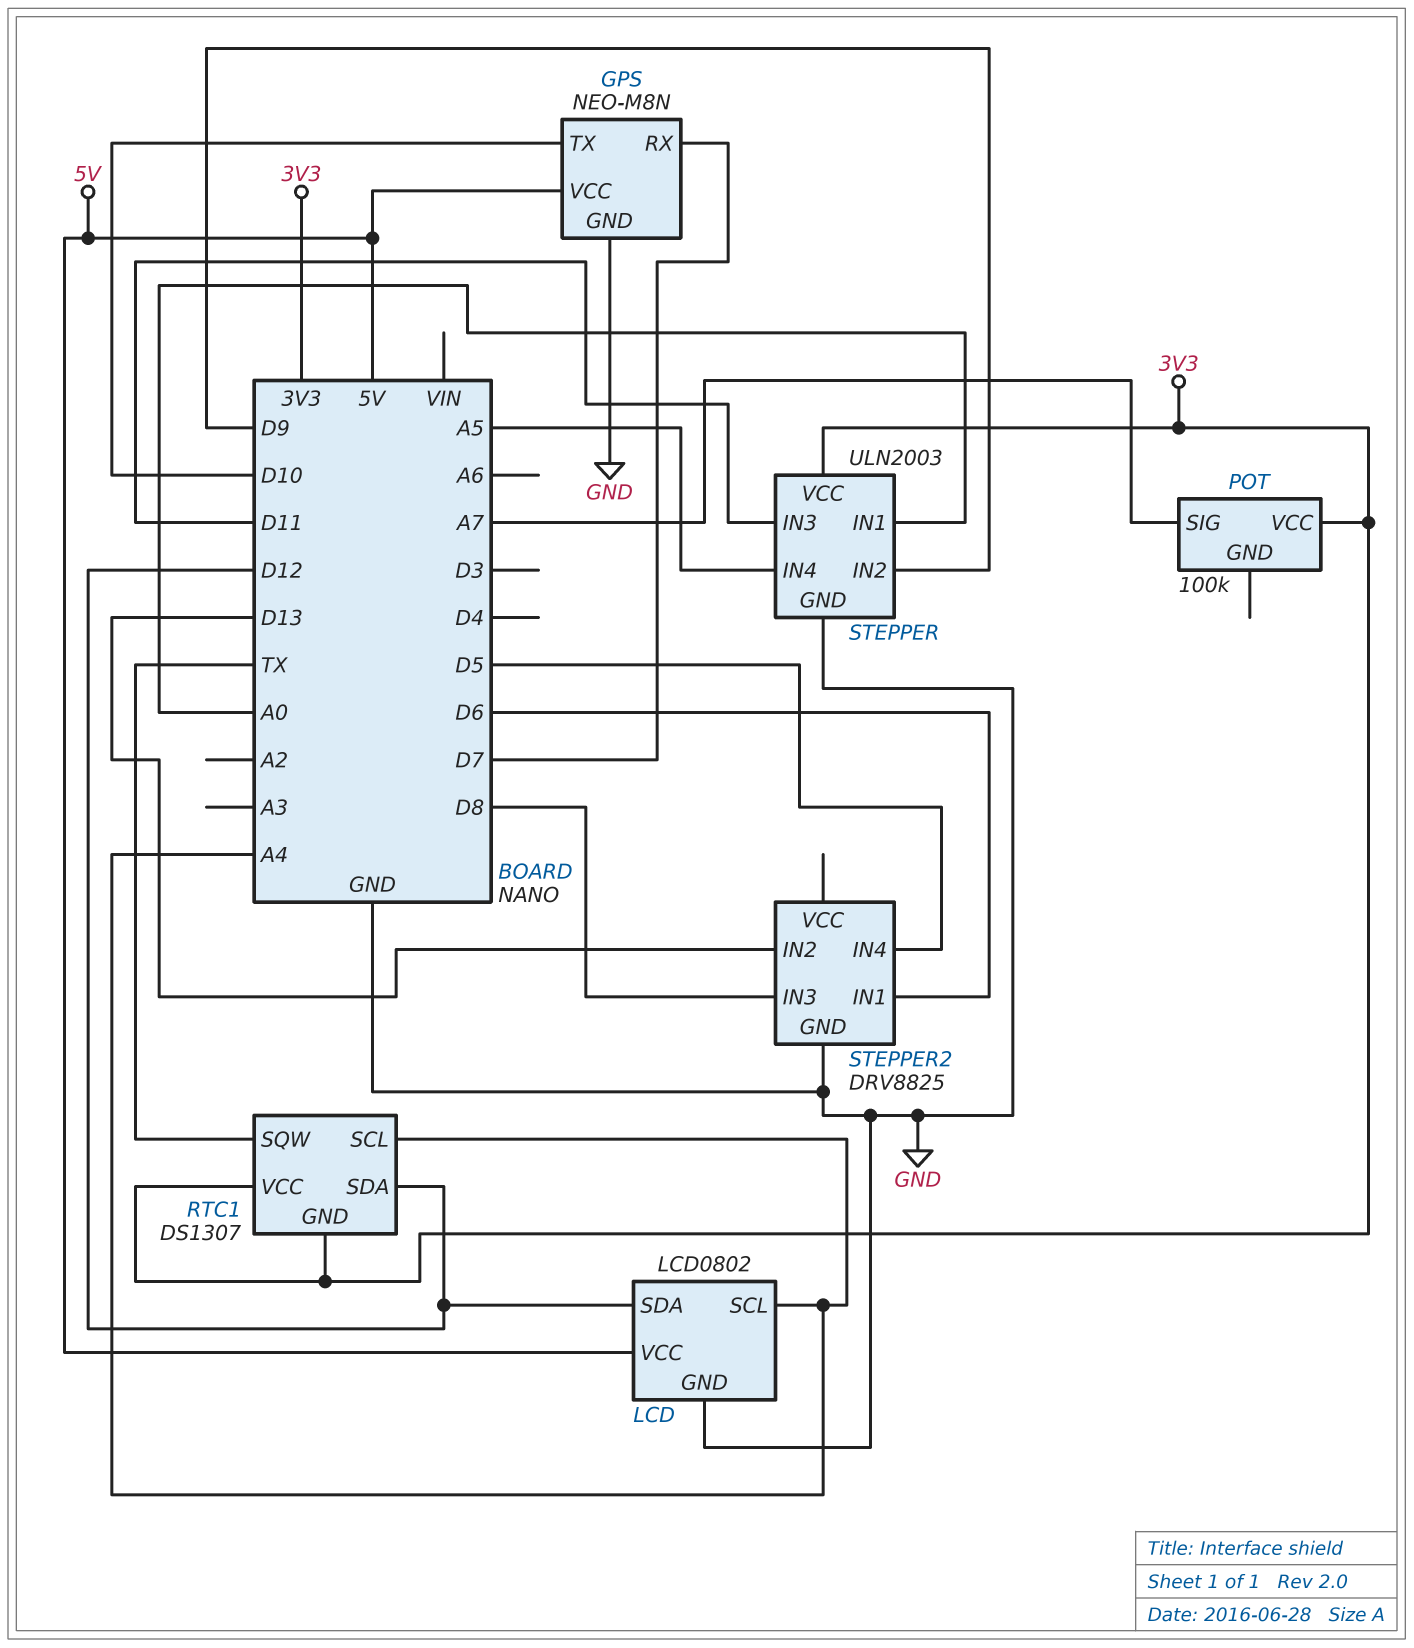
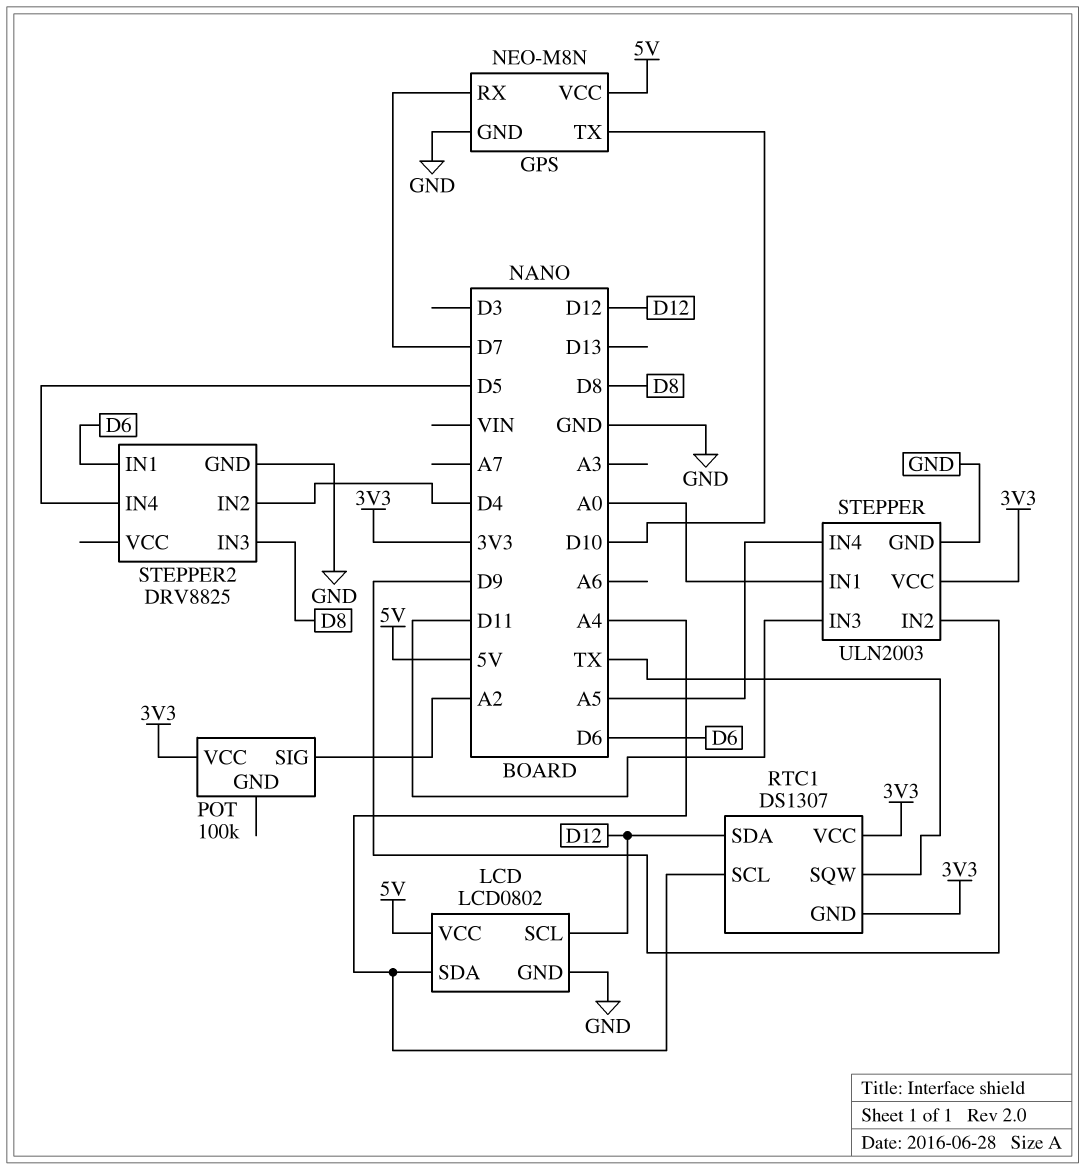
LCD pin SCL: A4 -> D12
LCD pin SDA: D12 -> A4
POT pin SIG: A7 -> A2
STEPPER2 pin IN2: D13 -> D4

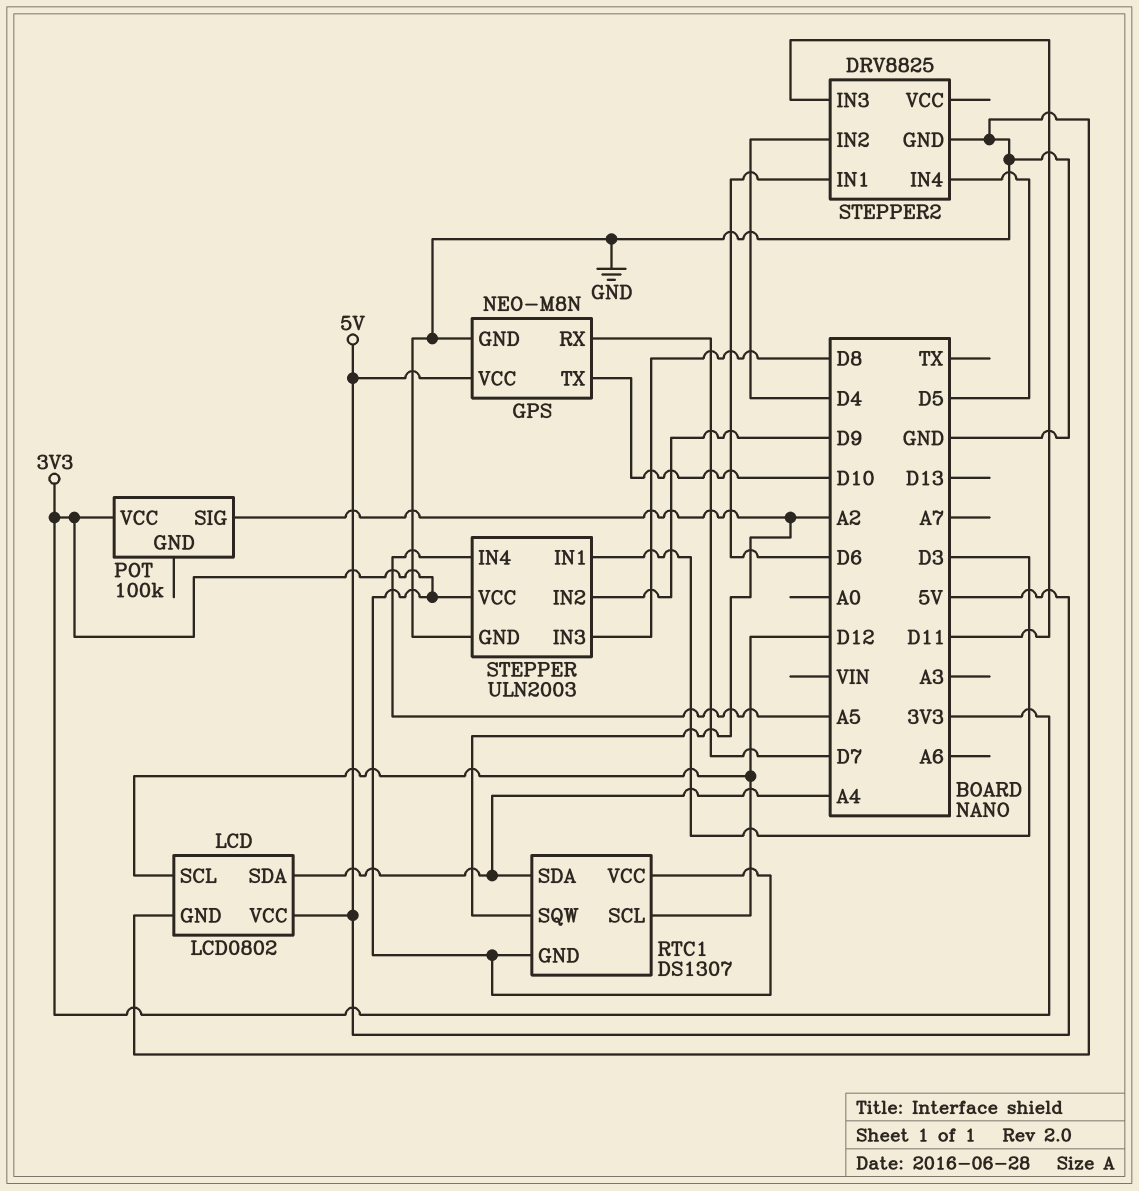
RTC1 pin SCL: A4 -> D12
RTC1 pin SDA: D12 -> A4
RTC1 pin SQW: TX -> A2
STEPPER pin IN1: A0 -> D3
STEPPER pin IN3: D11 -> D8
STEPPER2 pin IN3: D8 -> D11

